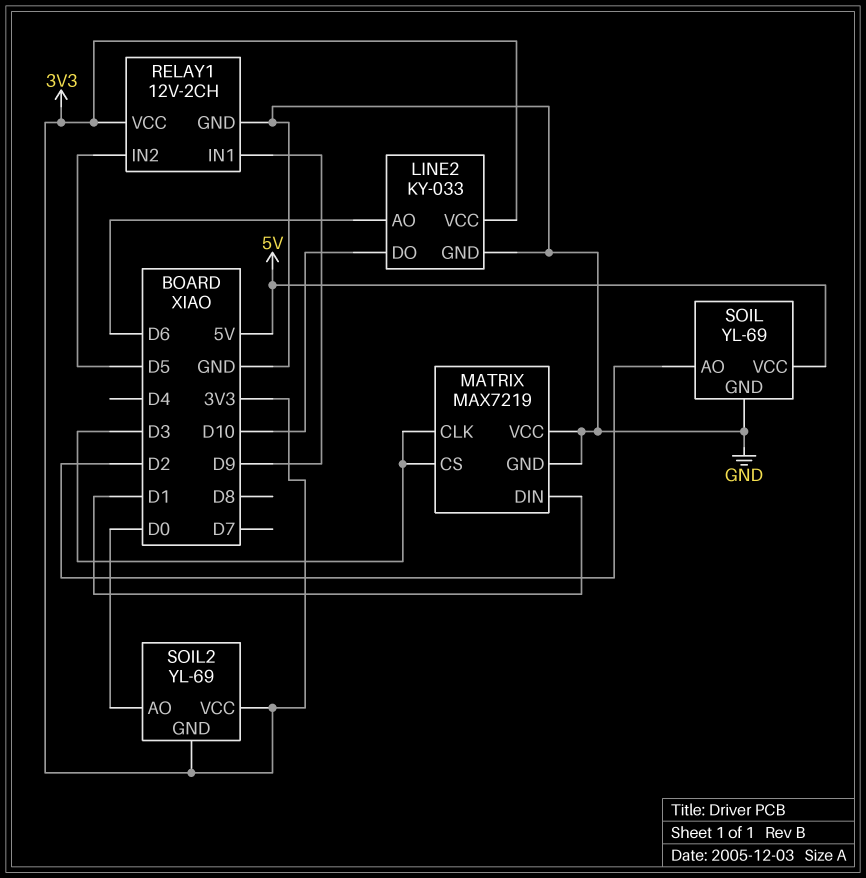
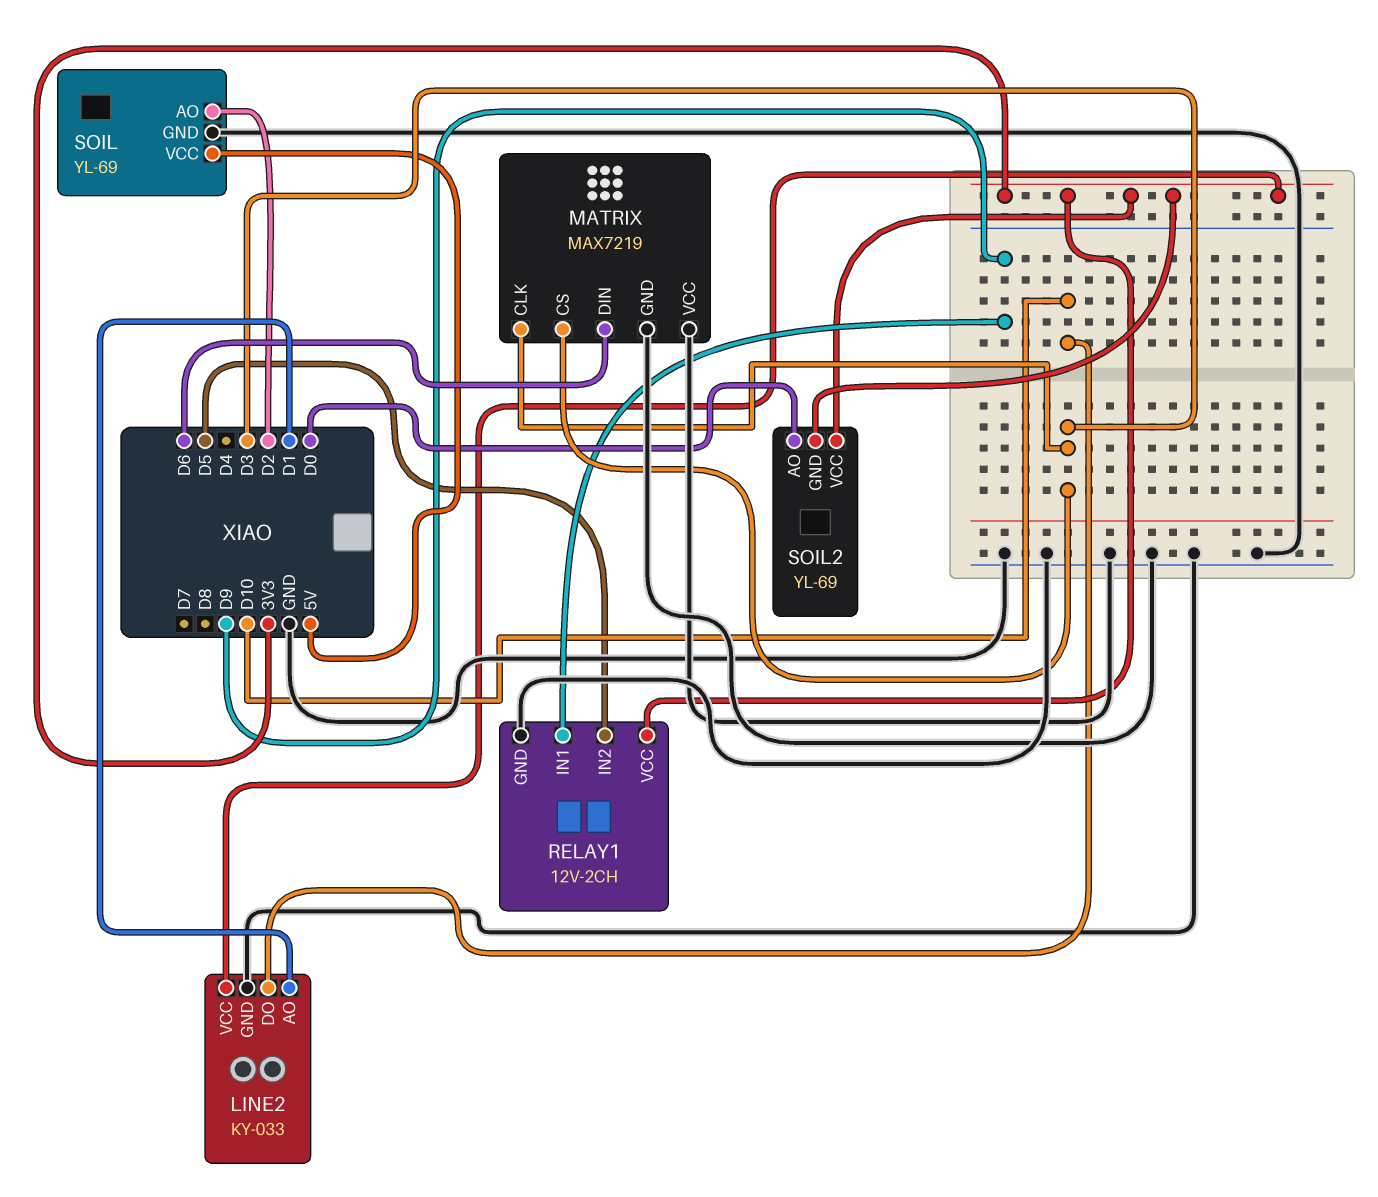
LINE2 pin AO: D6 -> D1
MATRIX pin DIN: D1 -> D6

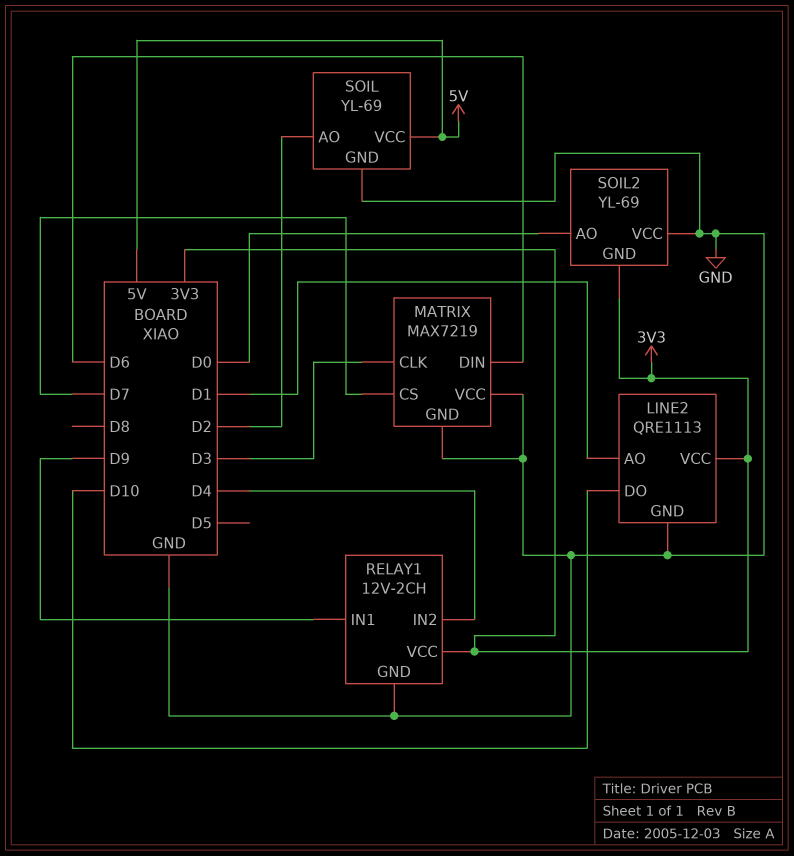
LINE2: KY-033 -> QRE1113
MATRIX pin CS: D3 -> D7
RELAY1 pin IN2: D5 -> D4
SOIL2 pin VCC: 3V3 -> GND

